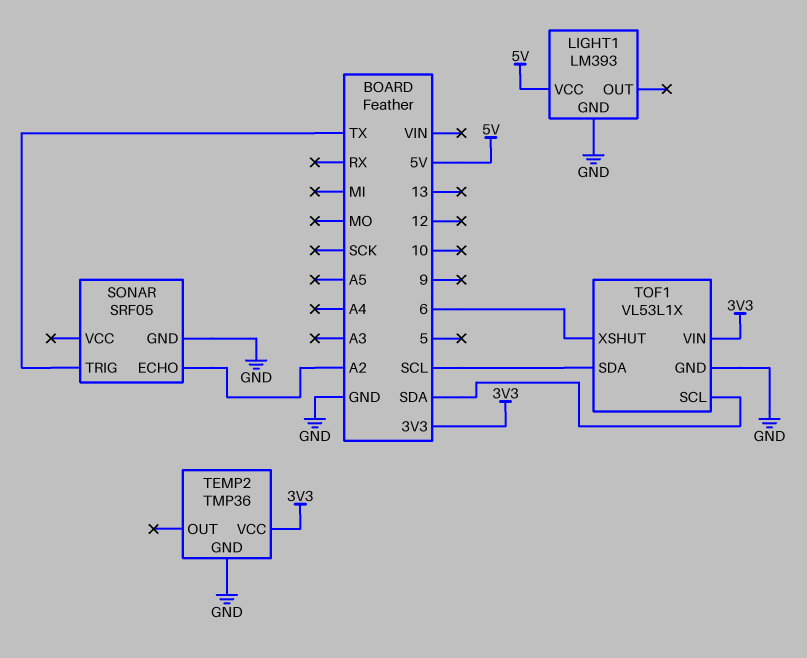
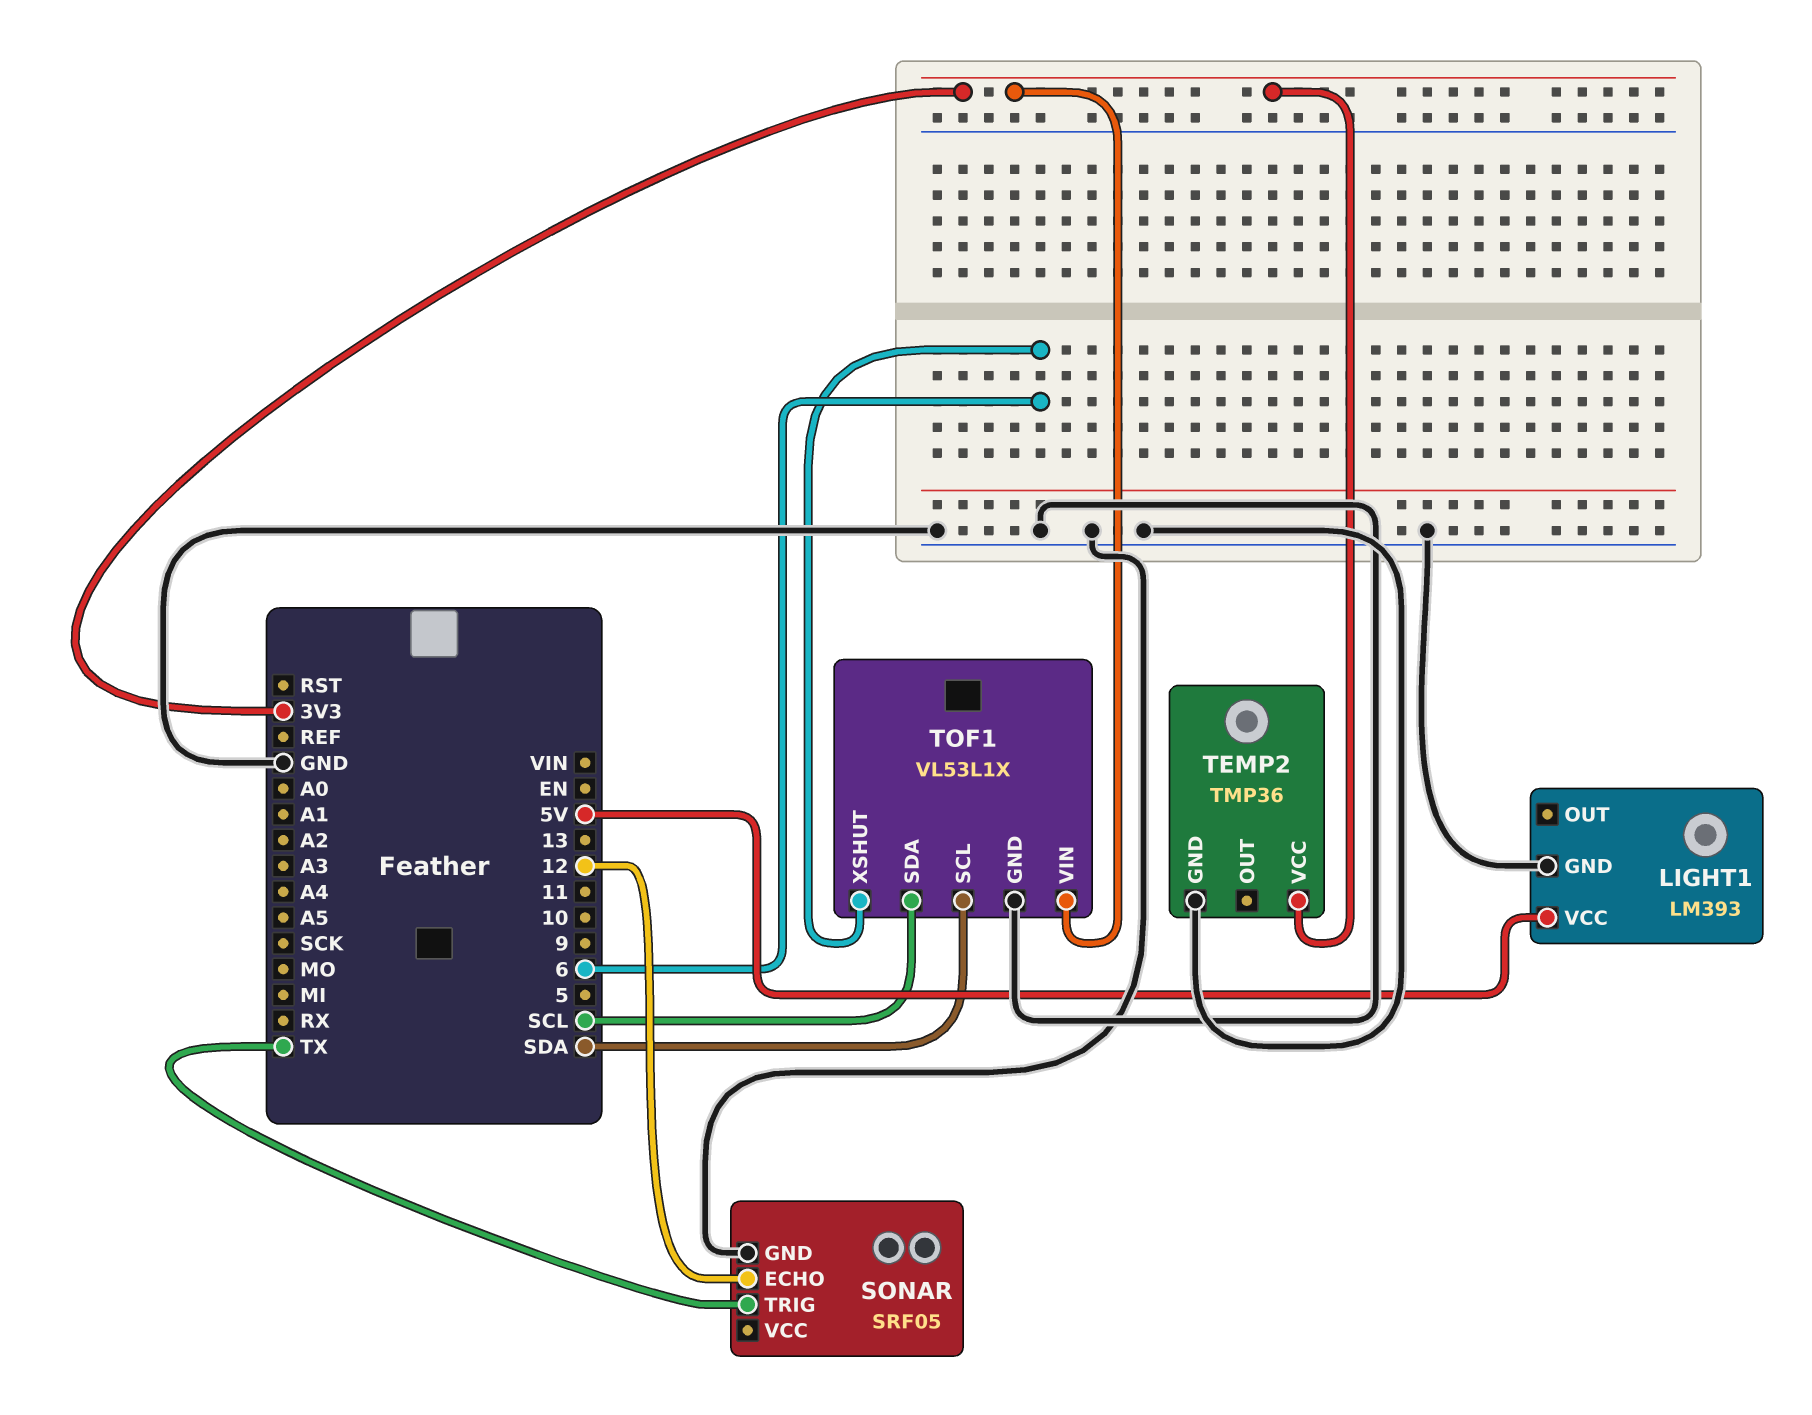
SONAR pin ECHO: A2 -> 12

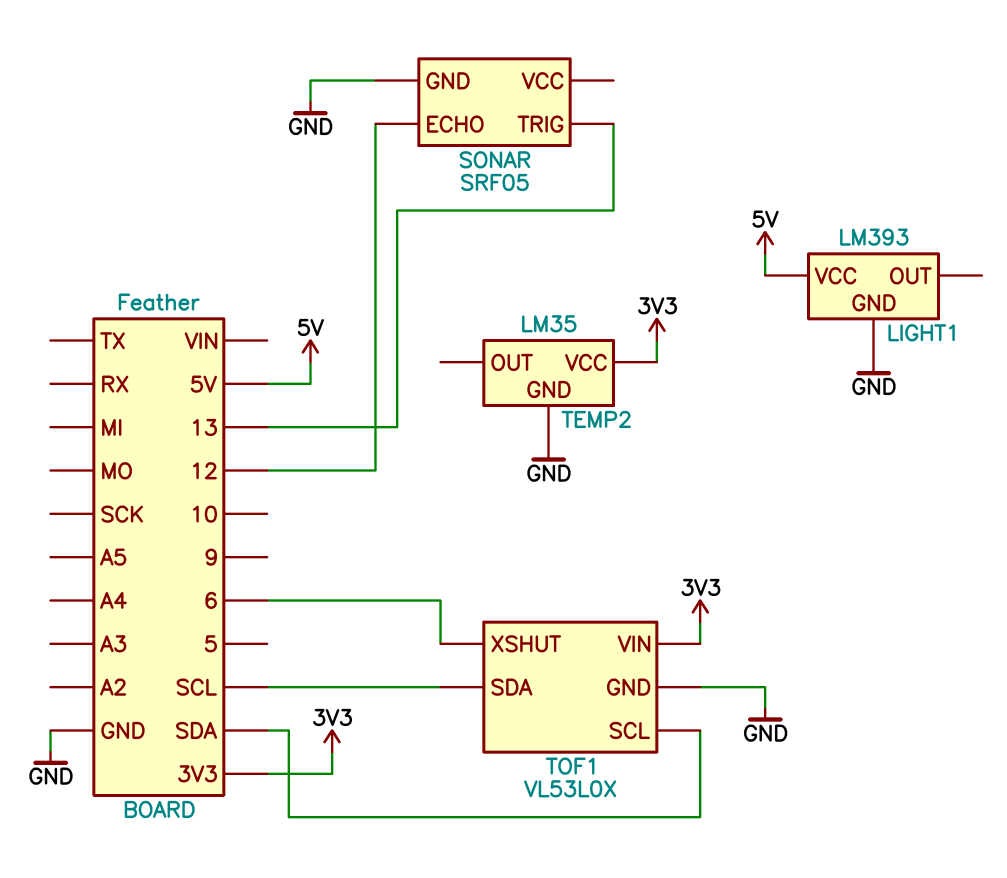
SONAR pin TRIG: TX -> 13
TEMP2: TMP36 -> LM35
TOF1: VL53L1X -> VL53L0X

